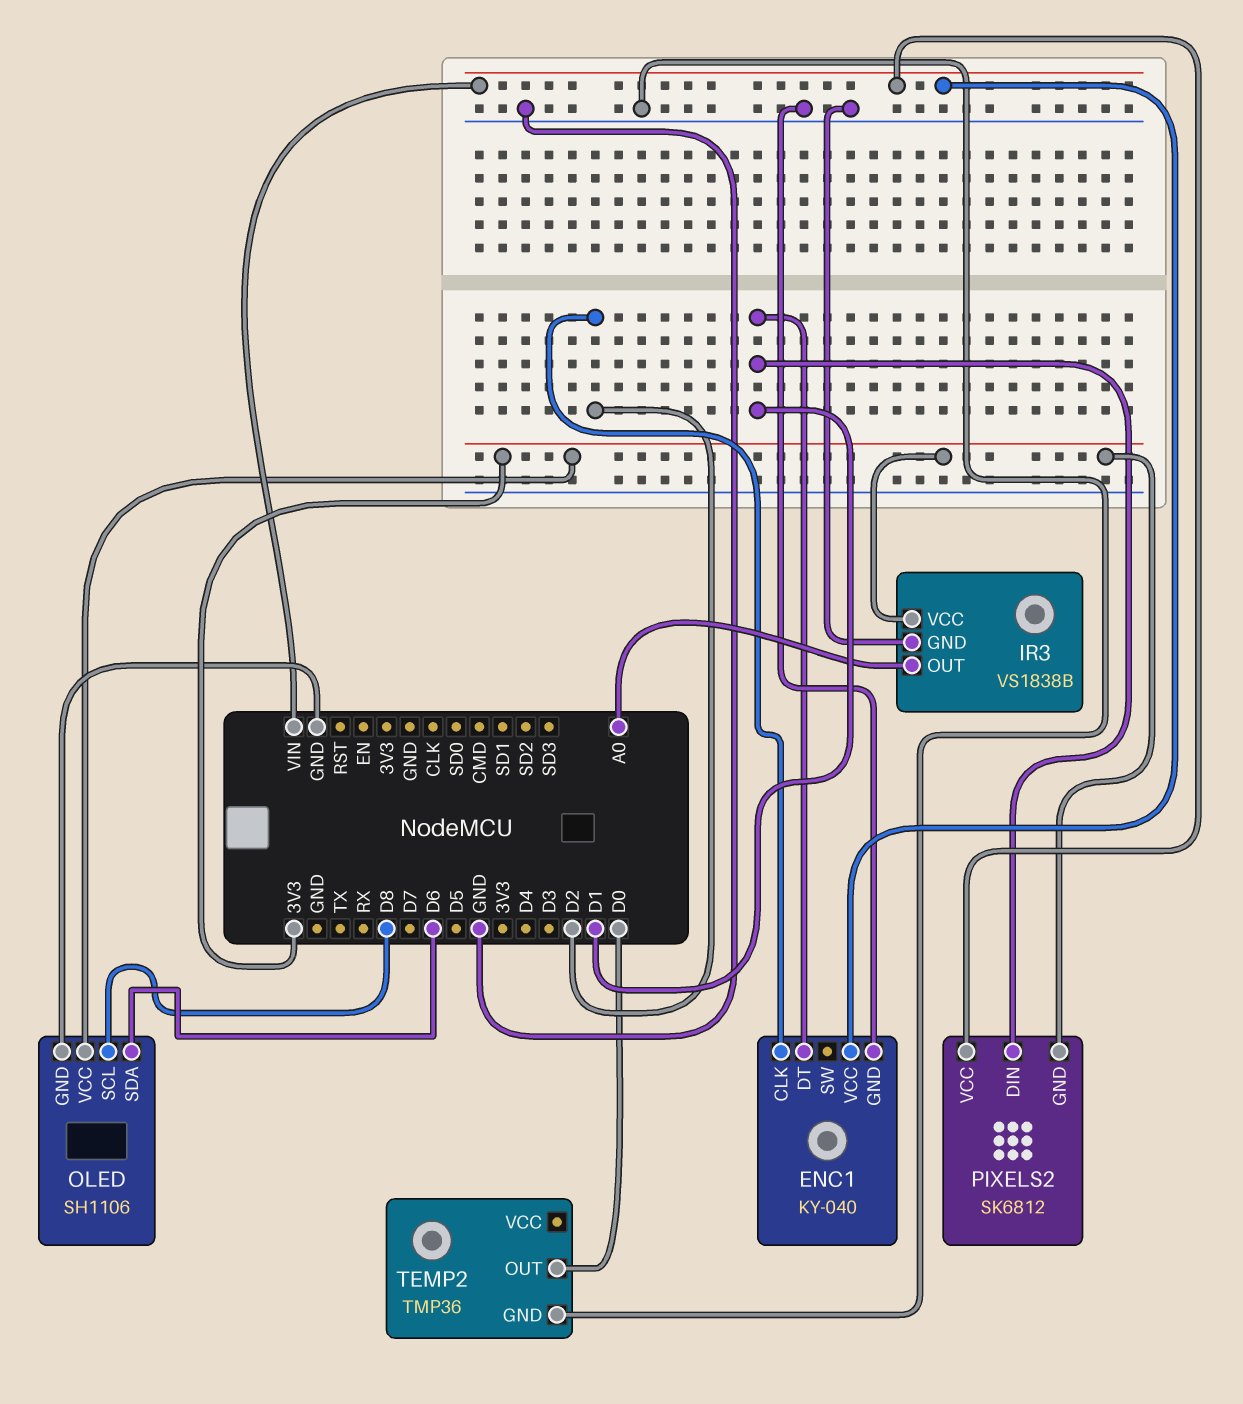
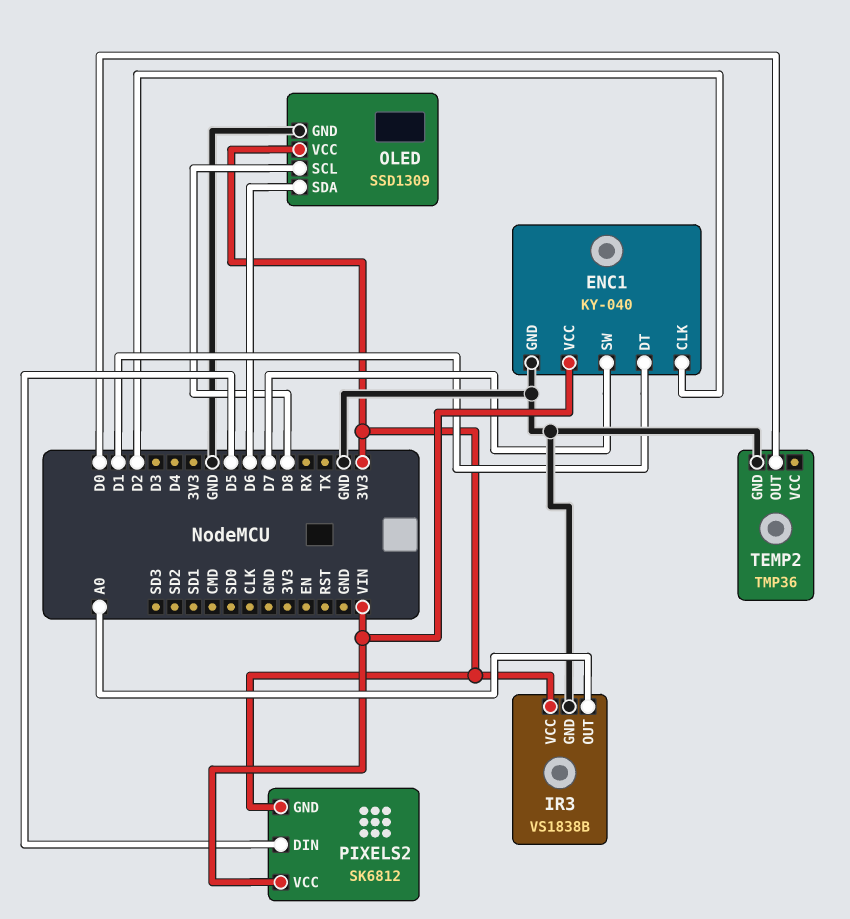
ENC1 pin SW: none -> D7
OLED: SH1106 -> SSD1309
PIXELS2 pin DIN: D1 -> D5

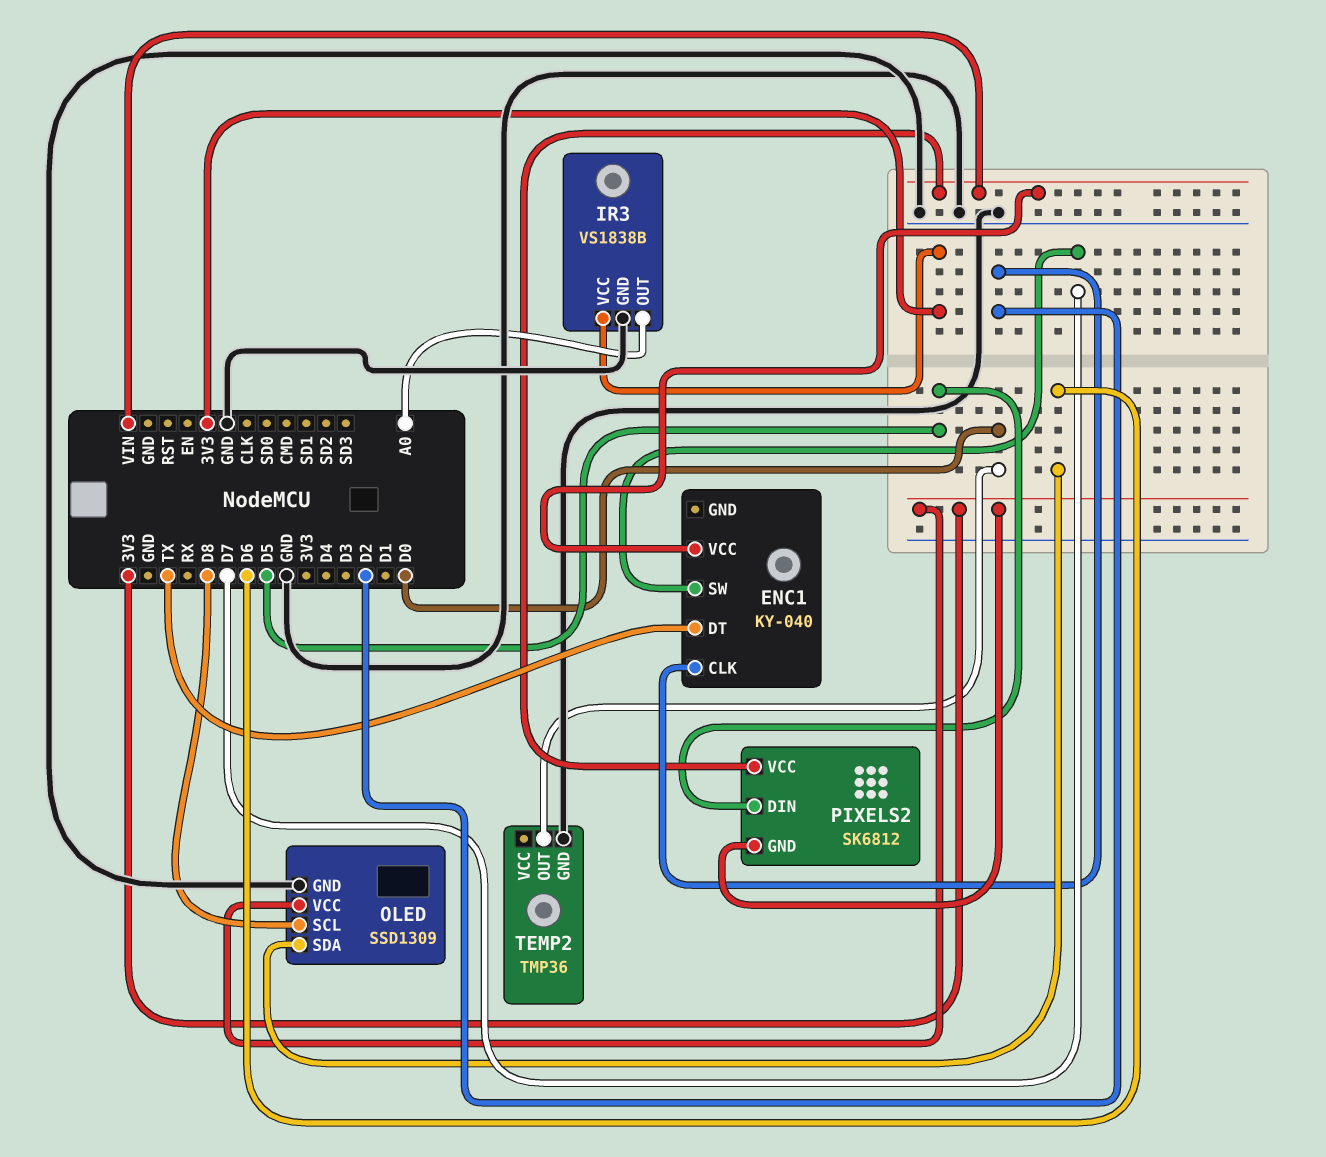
ENC1 pin DT: D1 -> TX
ENC1 pin GND: GND -> none

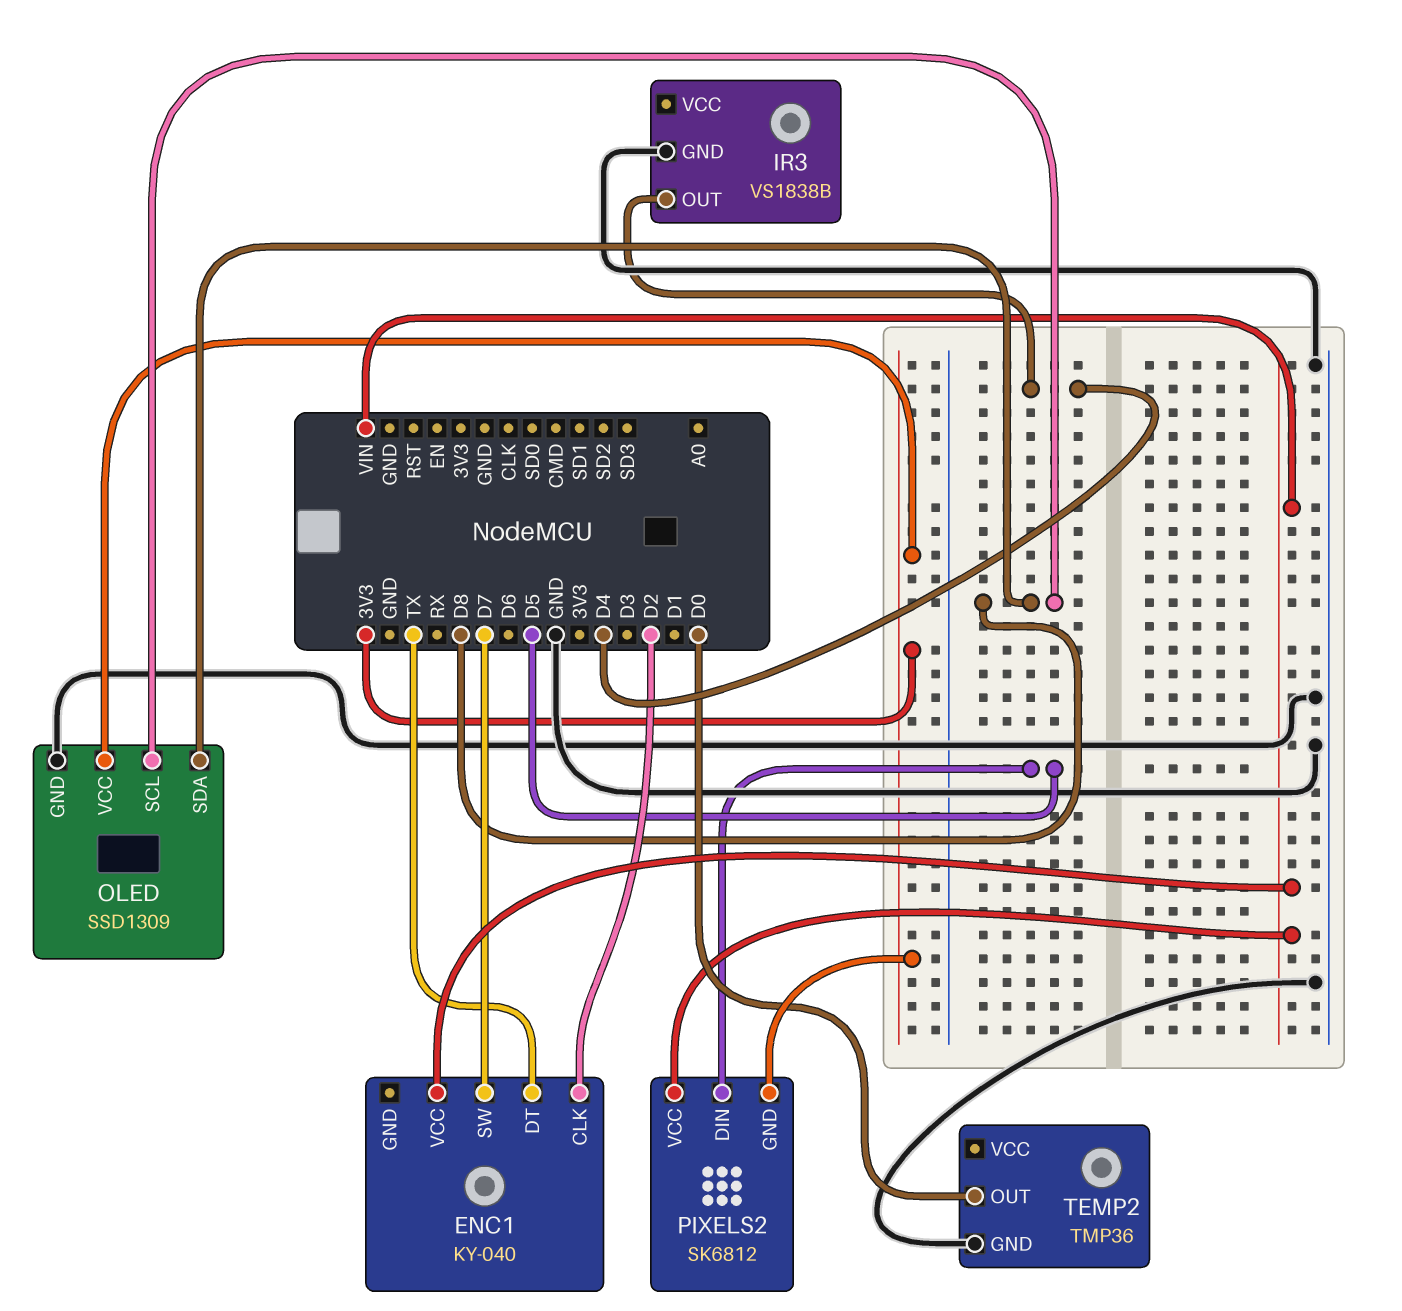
IR3 pin OUT: A0 -> D4
IR3 pin VCC: 3V3 -> none
OLED pin SDA: D6 -> D8

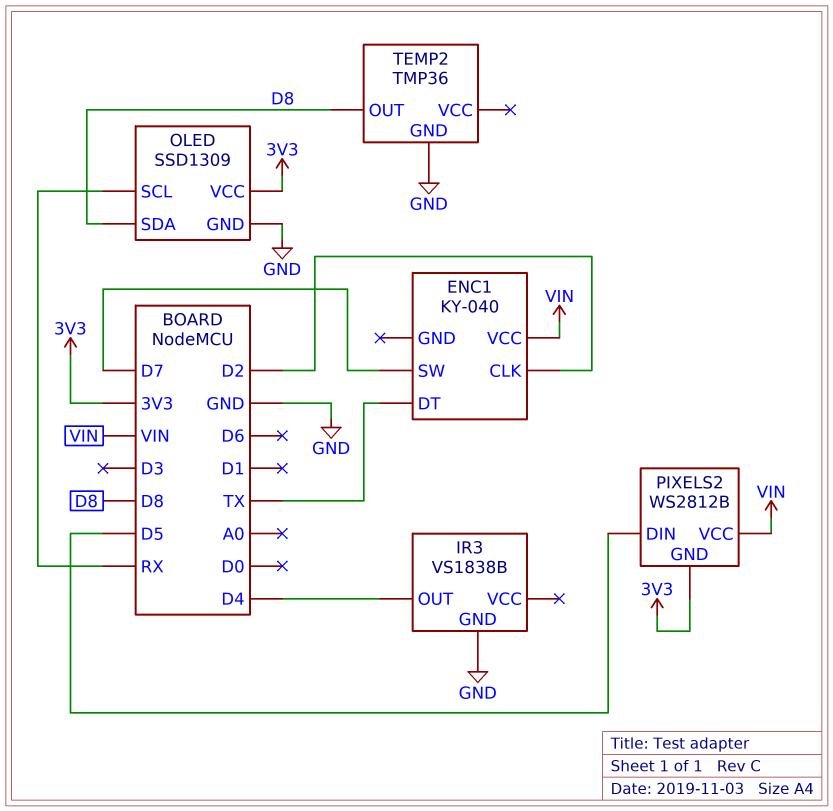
OLED pin SCL: D8 -> RX
PIXELS2: SK6812 -> WS2812B
TEMP2 pin OUT: D0 -> D8

